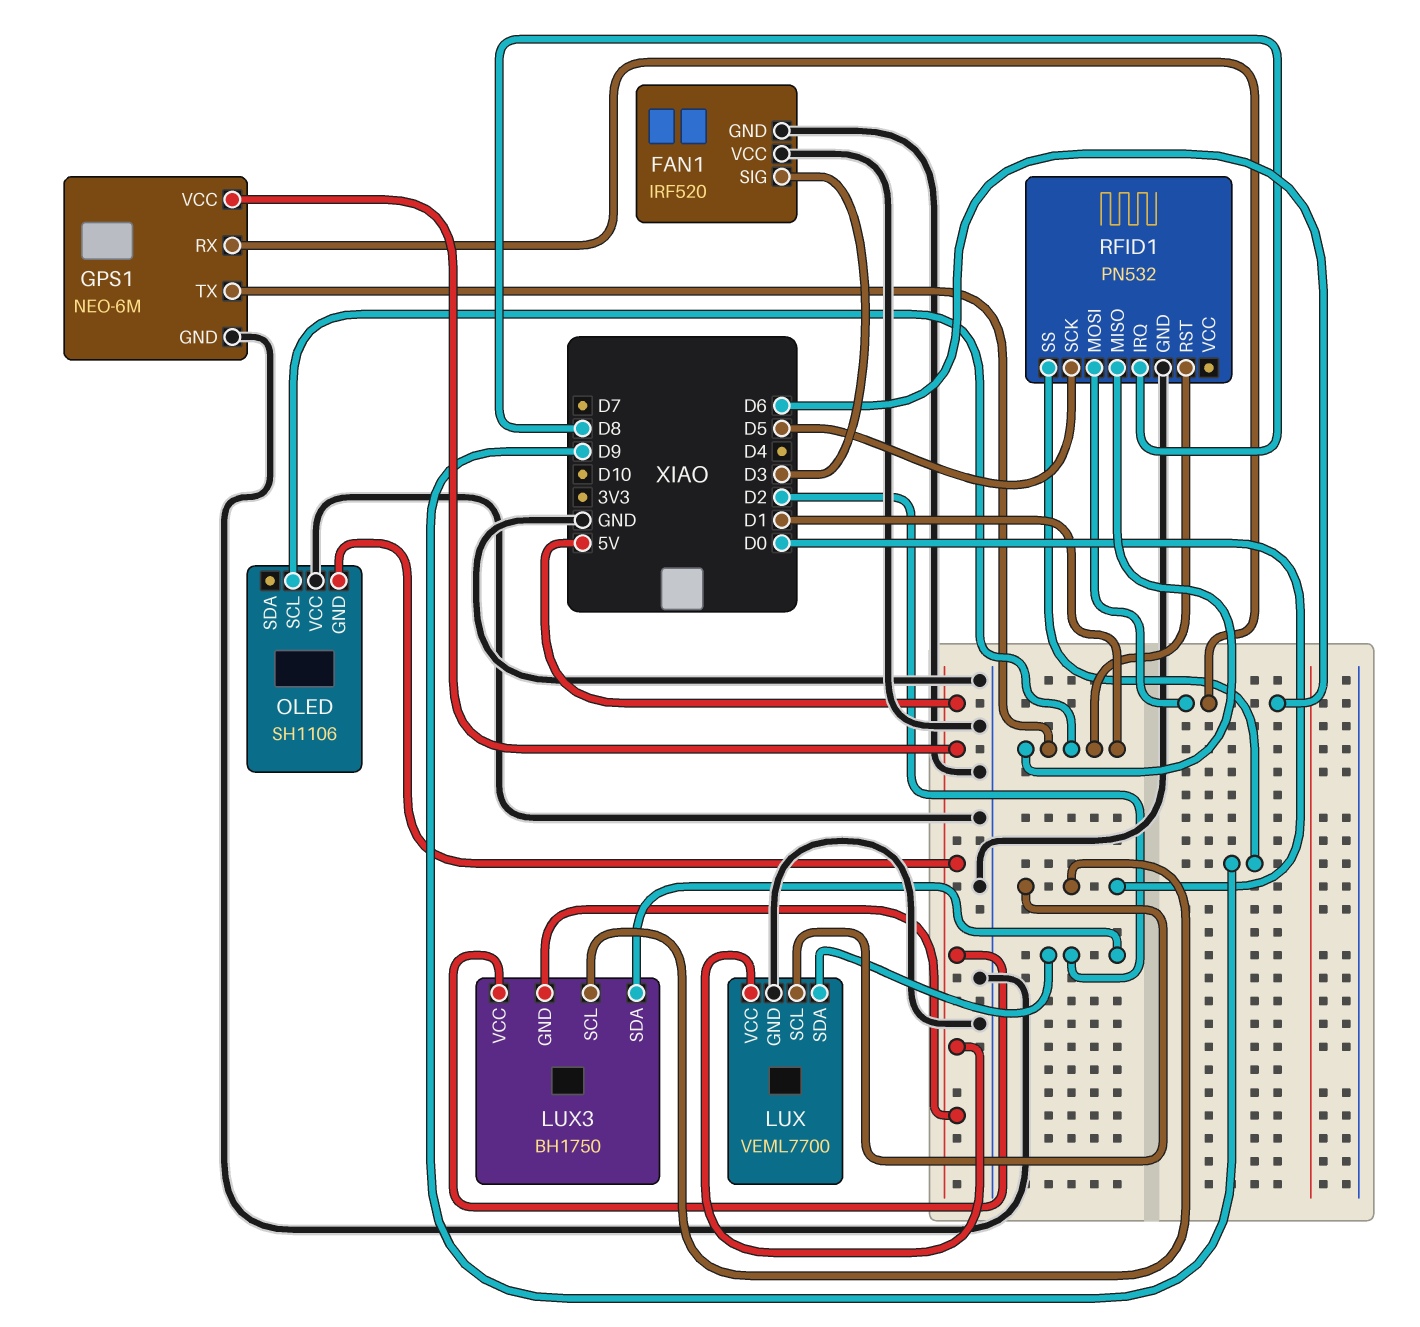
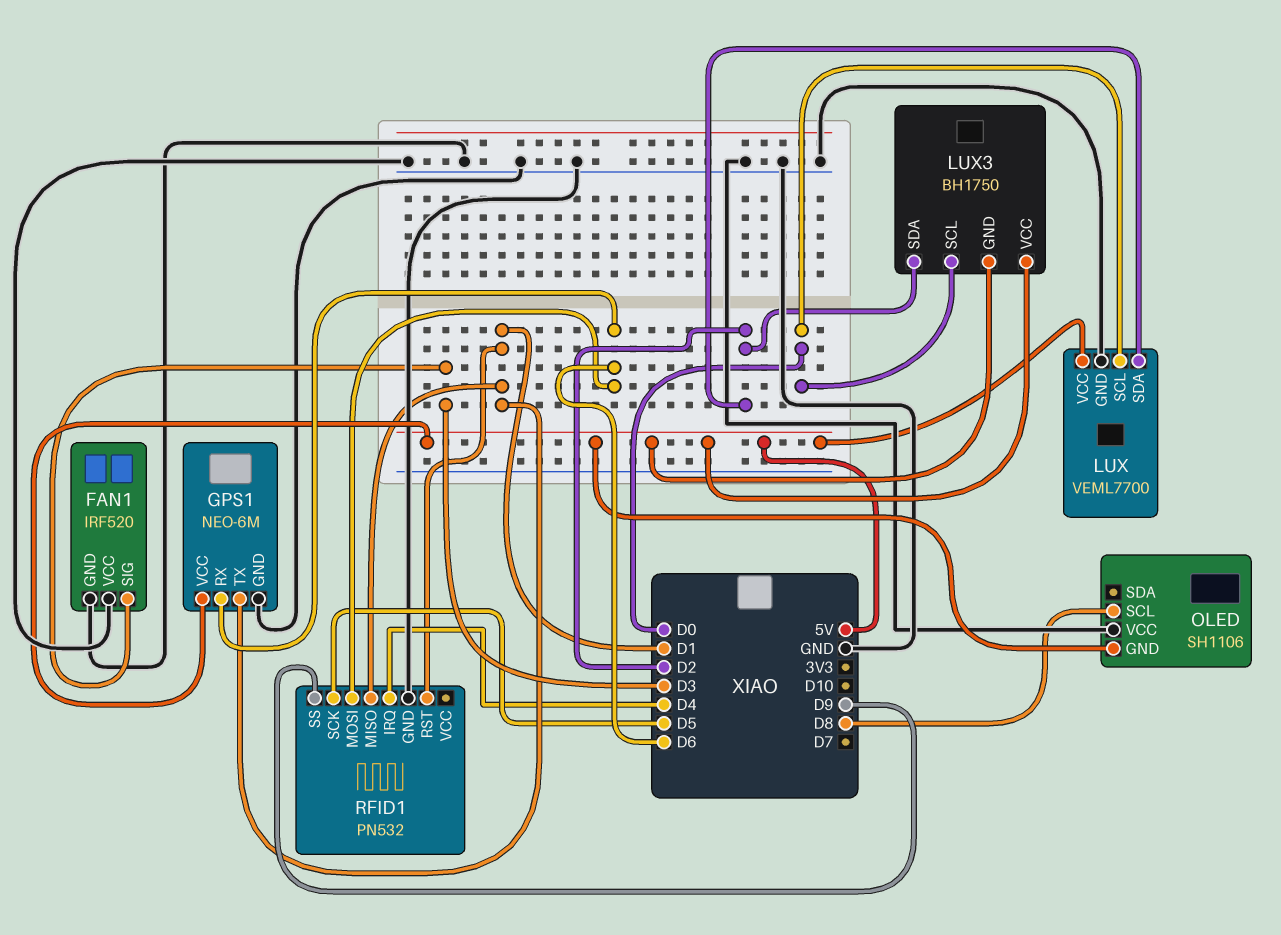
OLED pin SCL: D1 -> D8
RFID1 pin IRQ: D8 -> D4

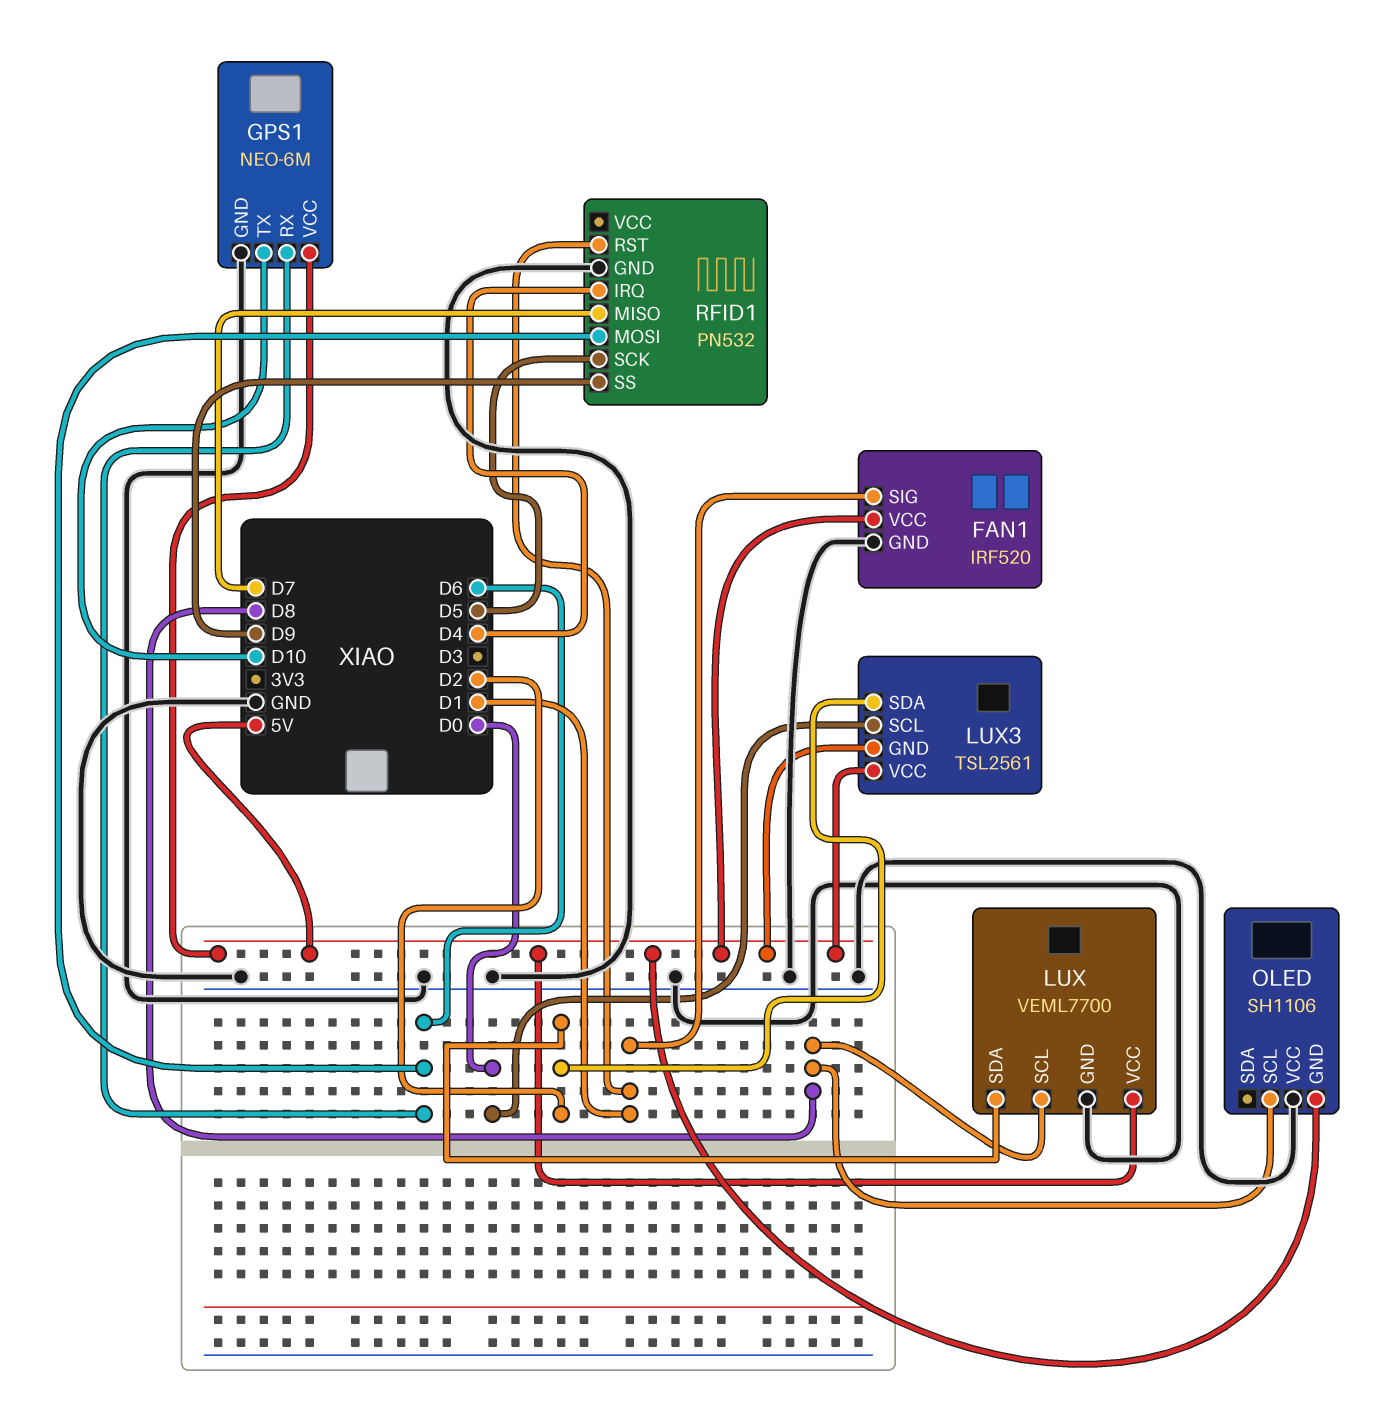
FAN1 pin SIG: D3 -> D1
FAN1 pin VCC: GND -> 5V
GPS1 pin TX: D1 -> D10
LUX pin SCL: D0 -> D8
LUX3: BH1750 -> TSL2561
RFID1 pin MISO: D1 -> D7

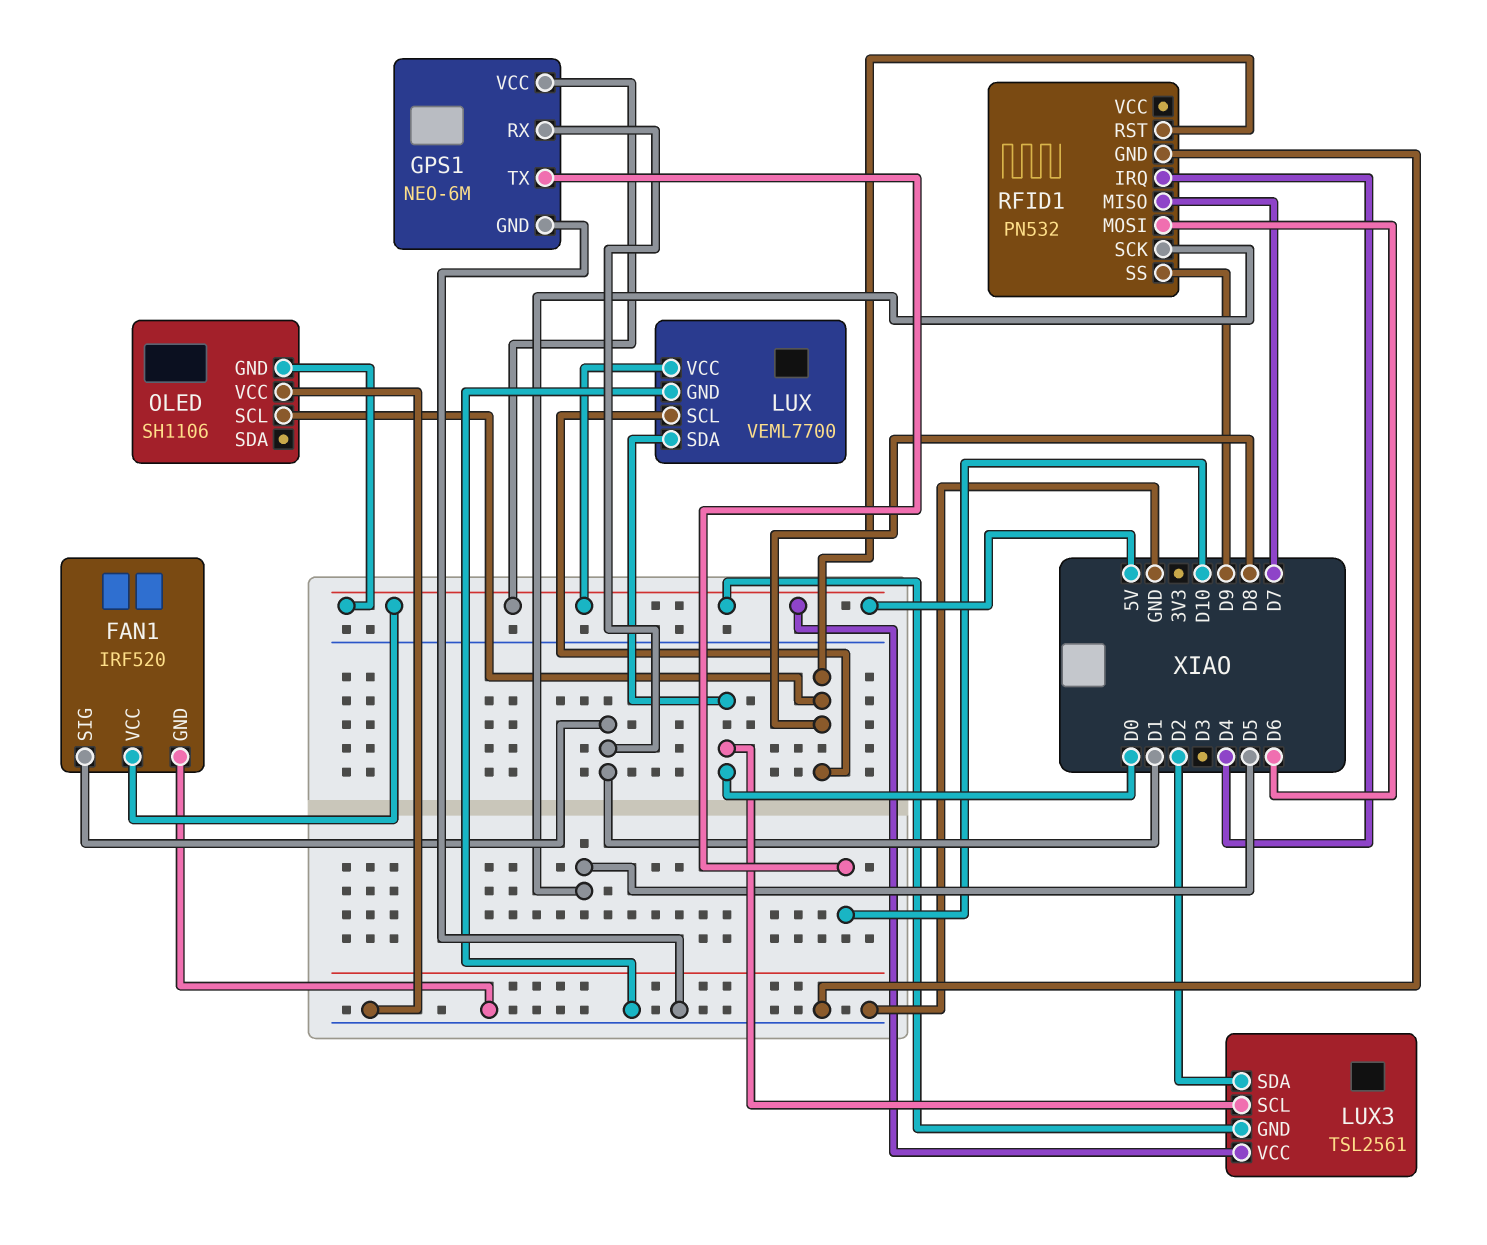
GPS1 pin RX: D6 -> D1
LUX pin SDA: D2 -> D0
RFID1 pin RST: D1 -> D8

